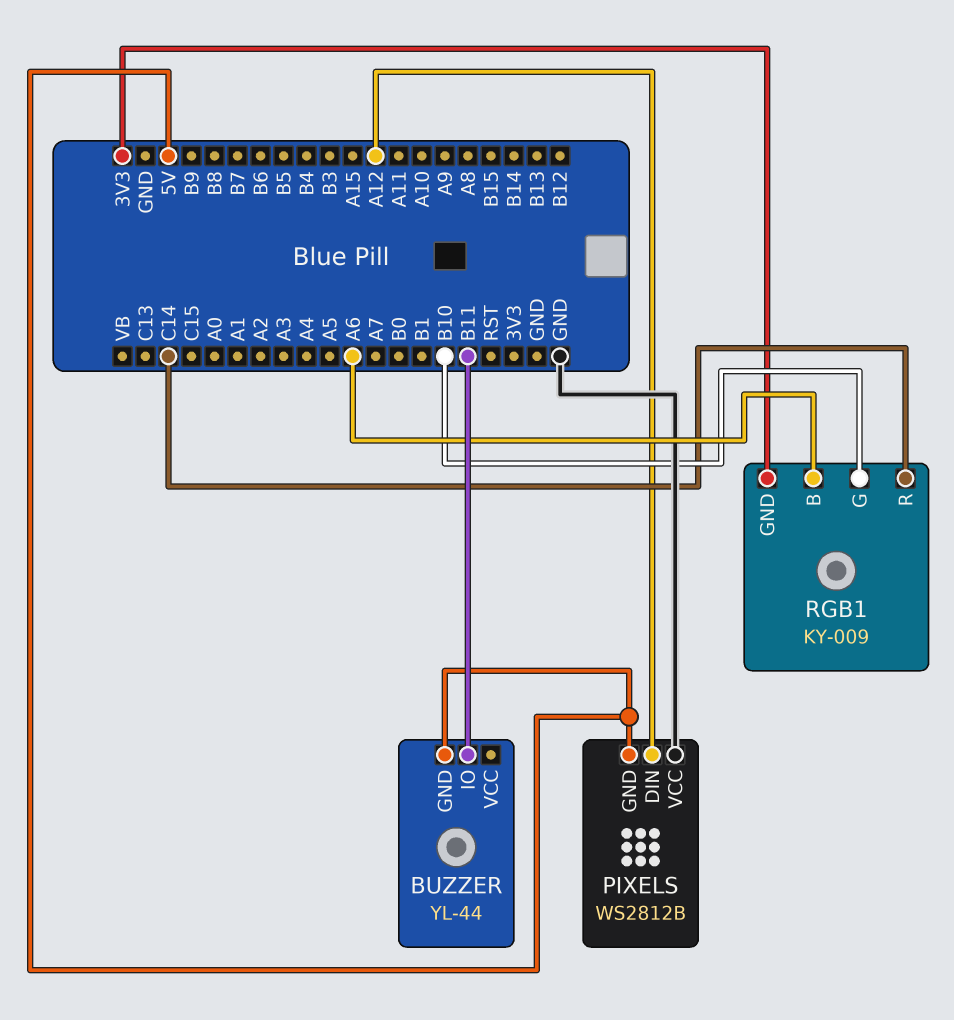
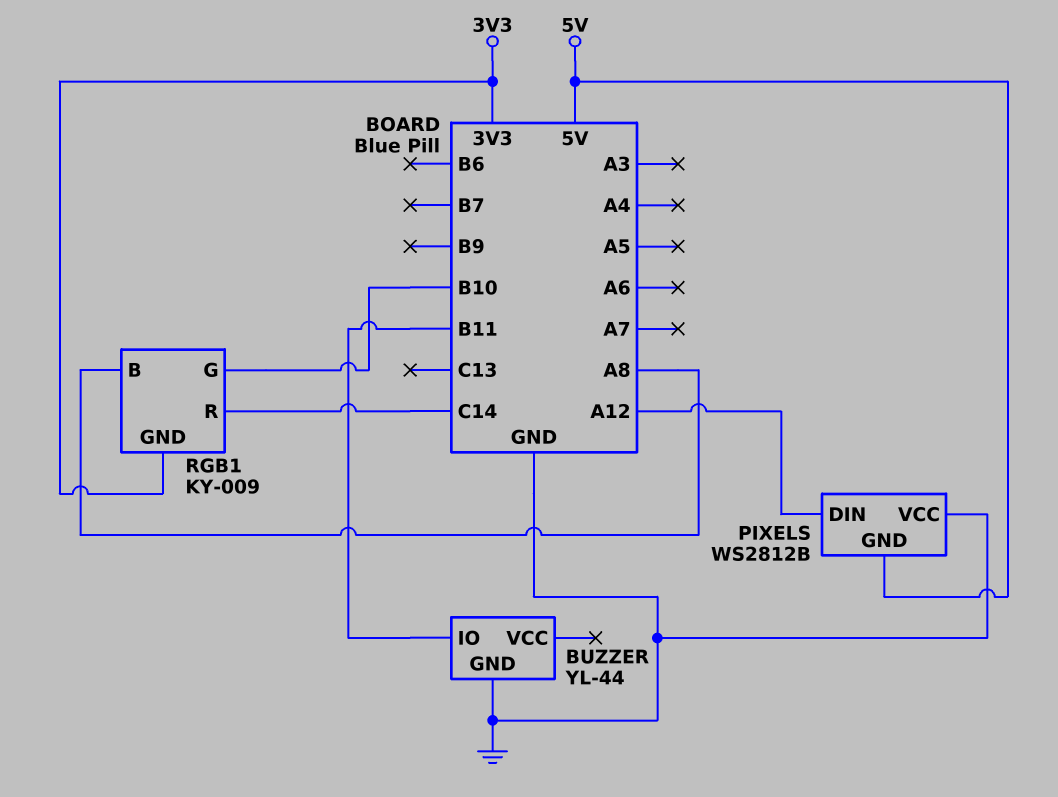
BUZZER pin GND: 5V -> GND
RGB1 pin B: A6 -> A8

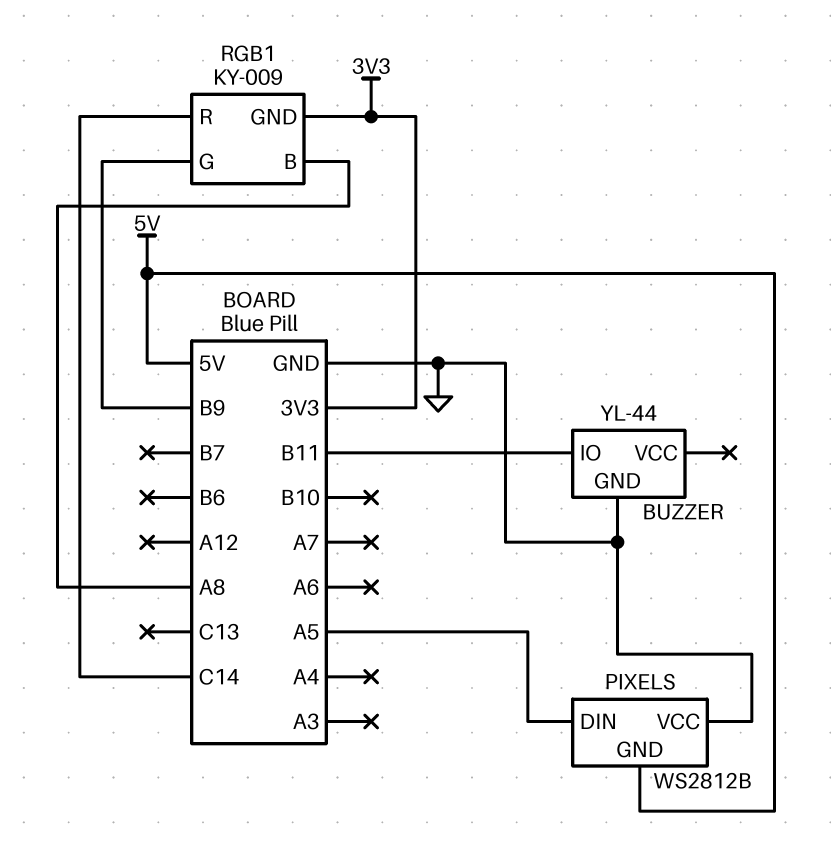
PIXELS pin DIN: A12 -> A5
RGB1 pin G: B10 -> B9

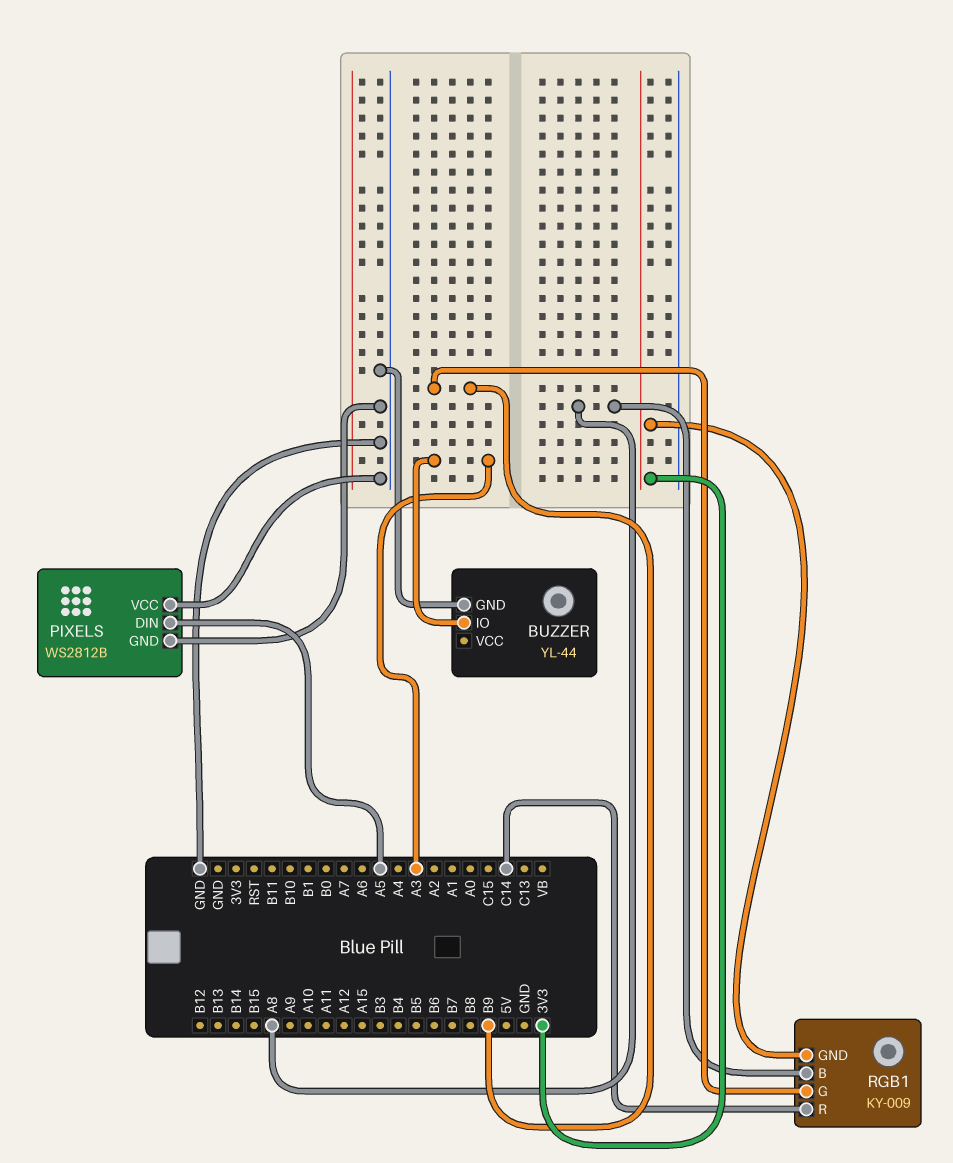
BUZZER pin IO: B11 -> A3
PIXELS pin GND: 5V -> GND

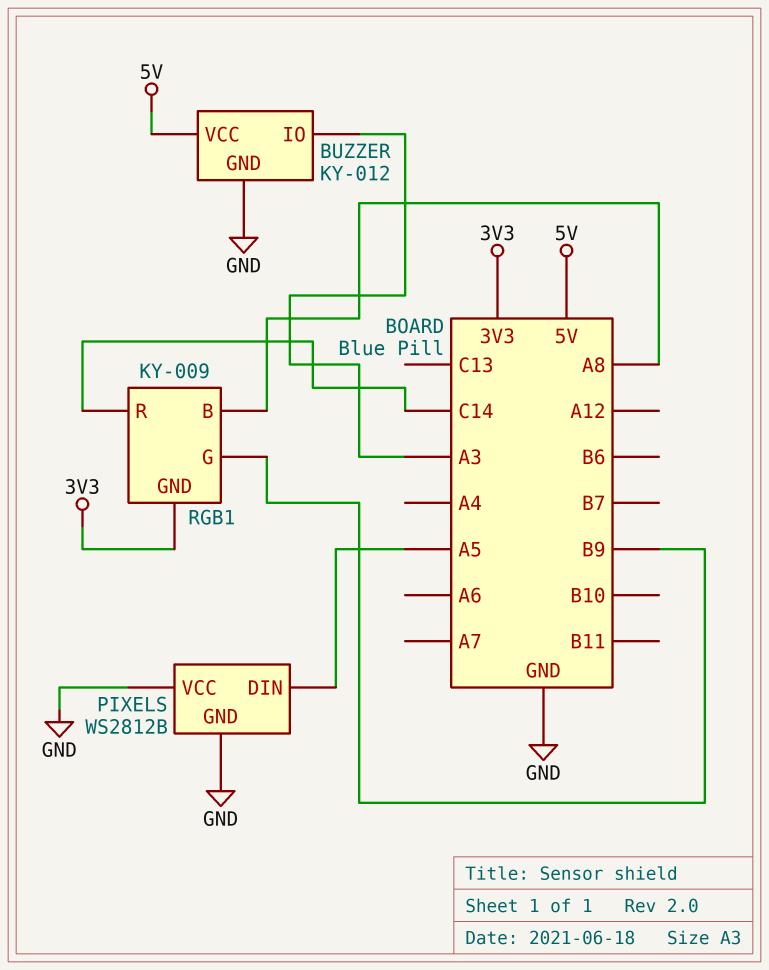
BUZZER: YL-44 -> KY-012
BUZZER pin VCC: none -> 5V

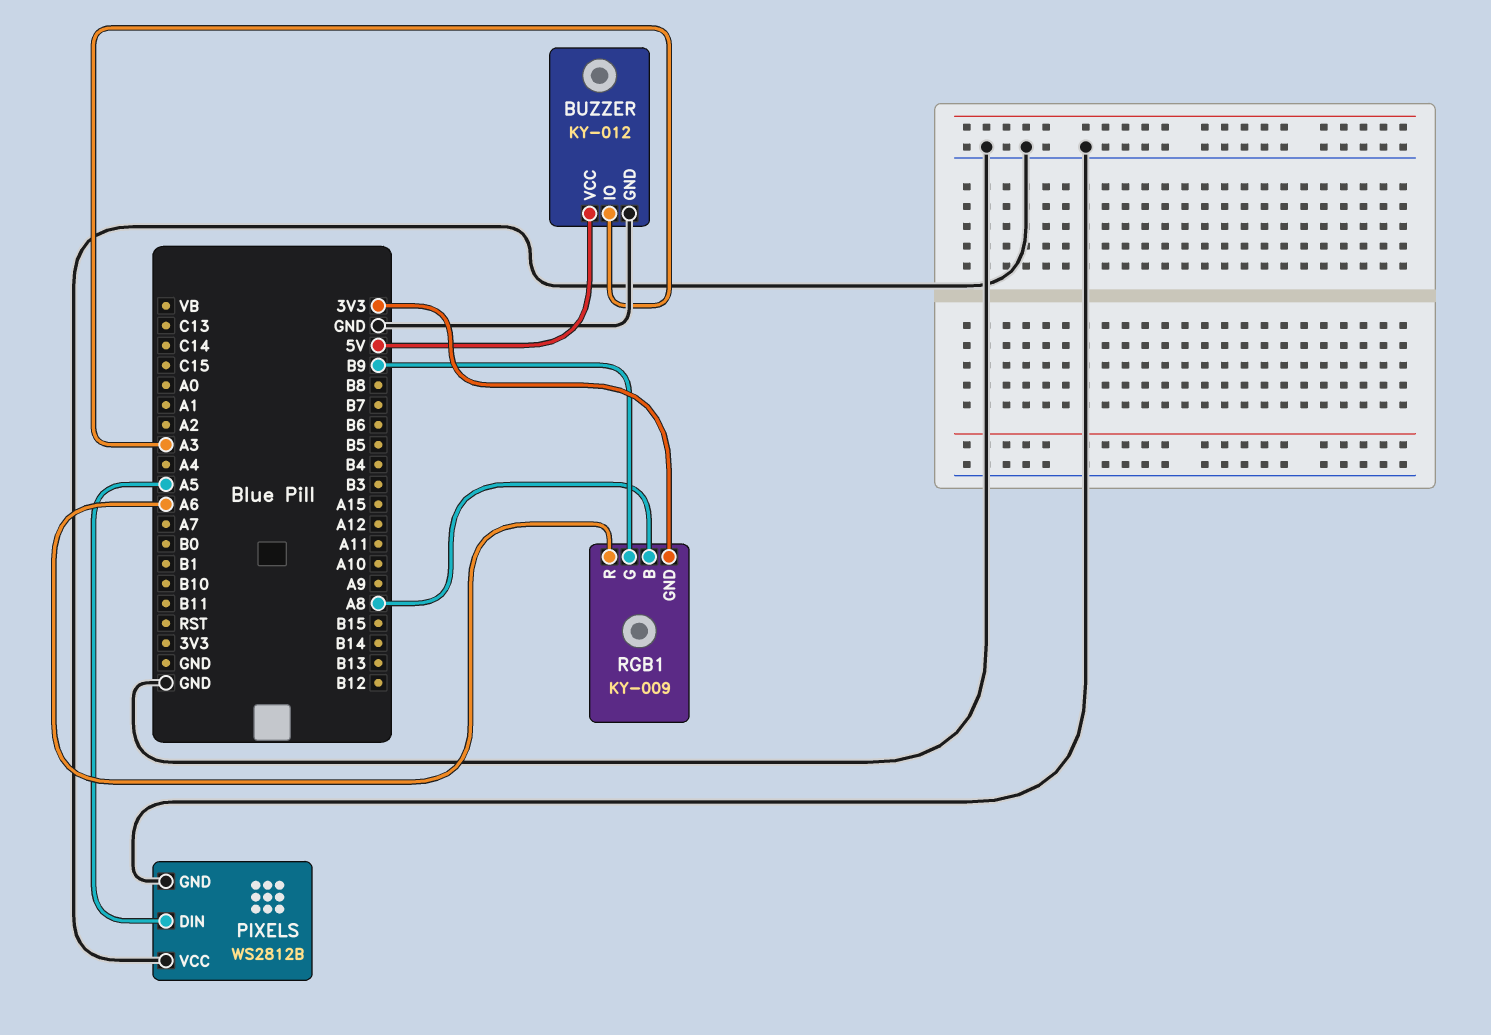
RGB1 pin R: C14 -> A6

